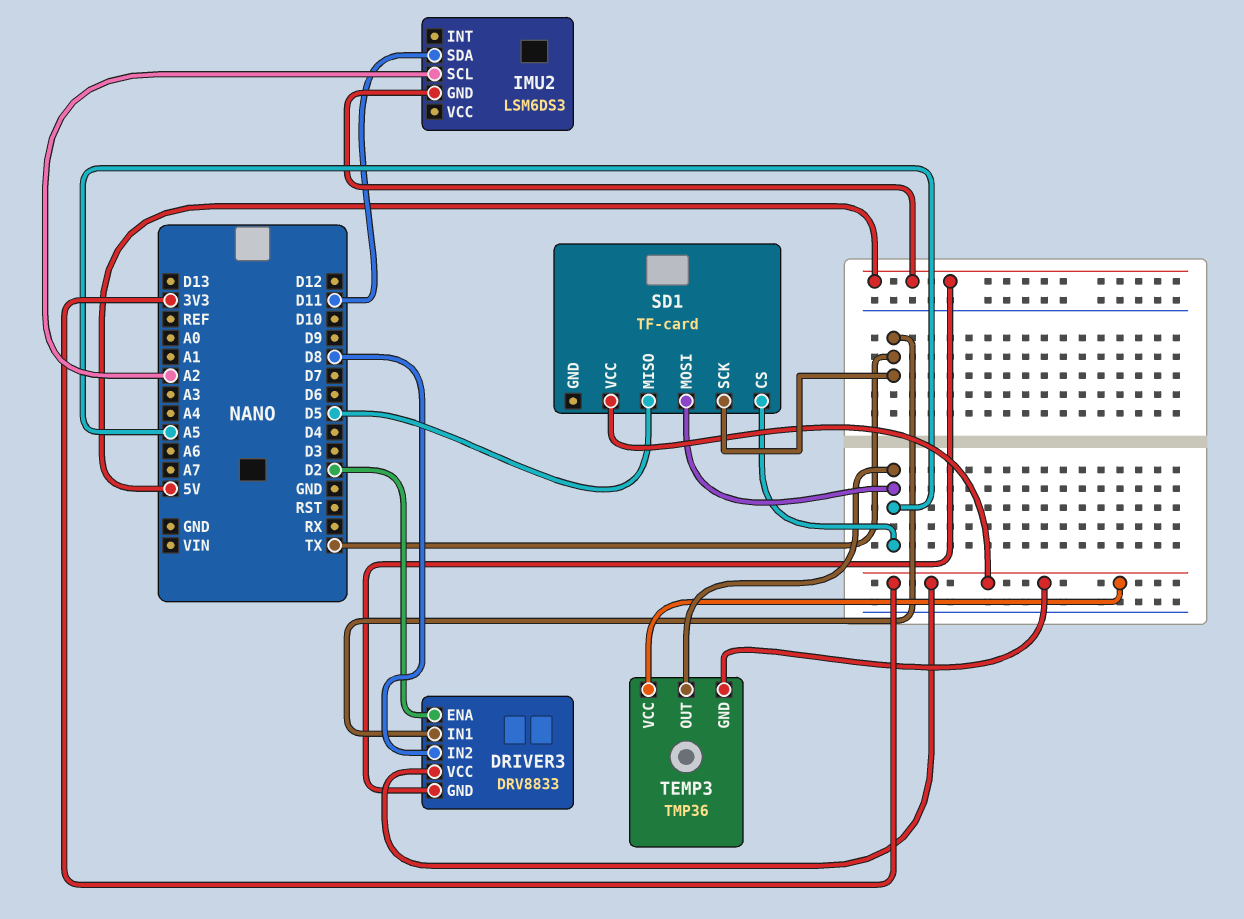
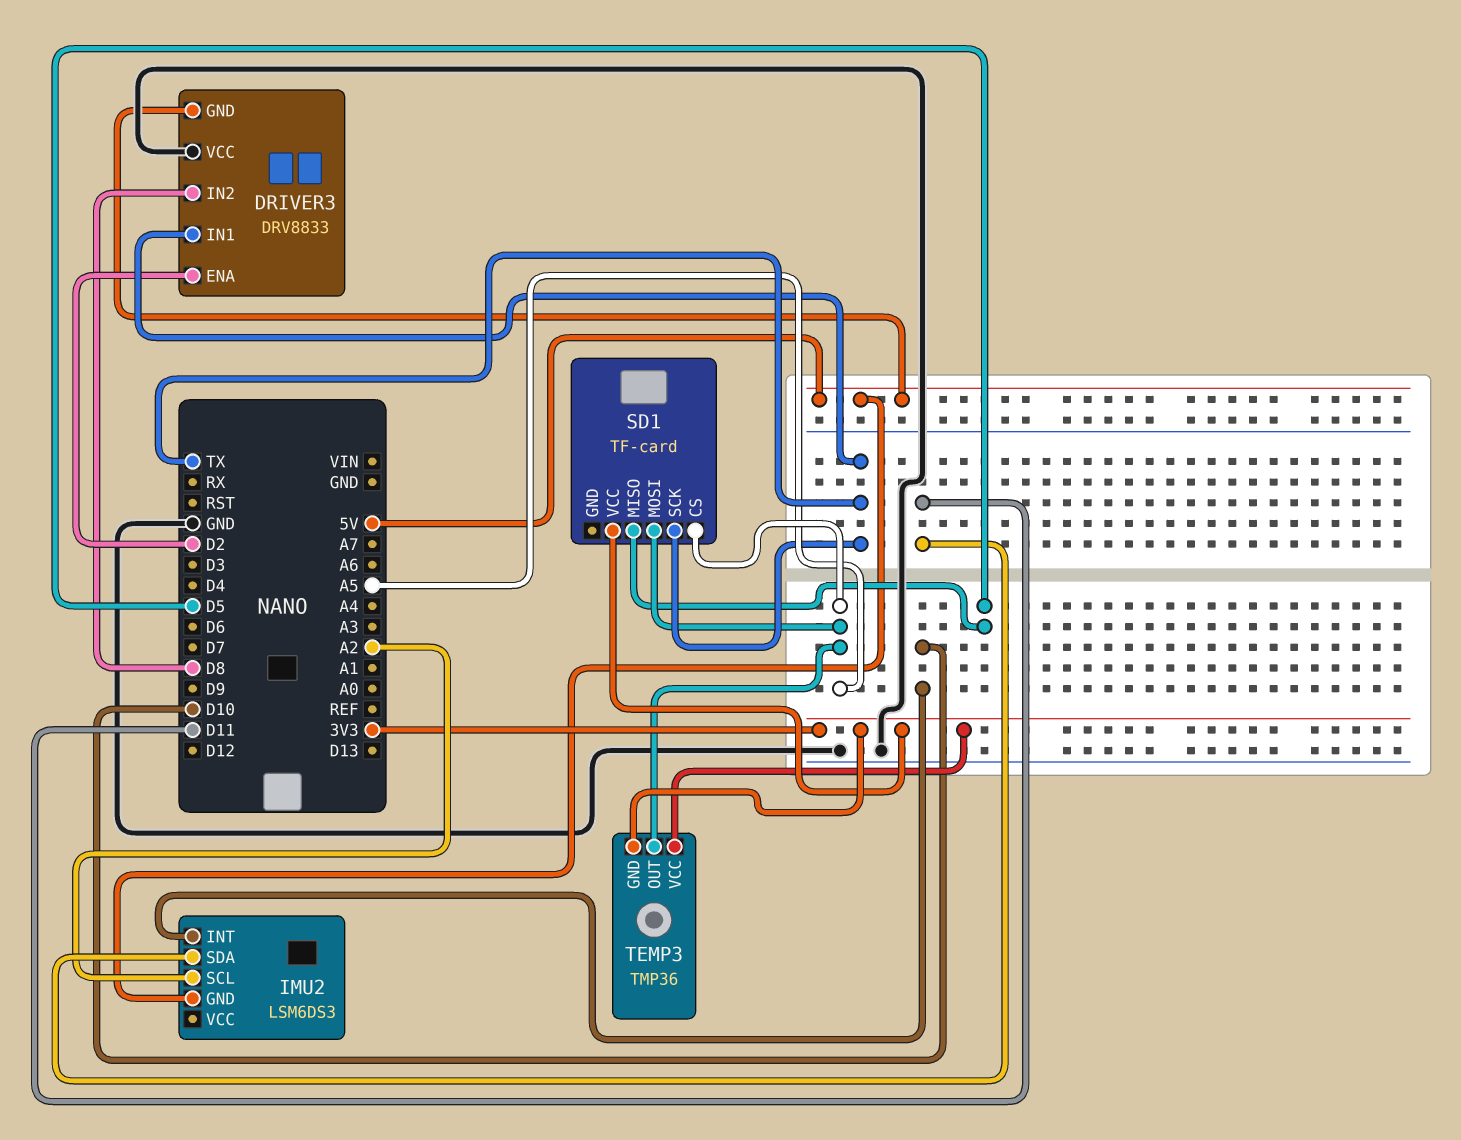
DRIVER3 pin VCC: 3V3 -> GND
IMU2 pin INT: none -> D10

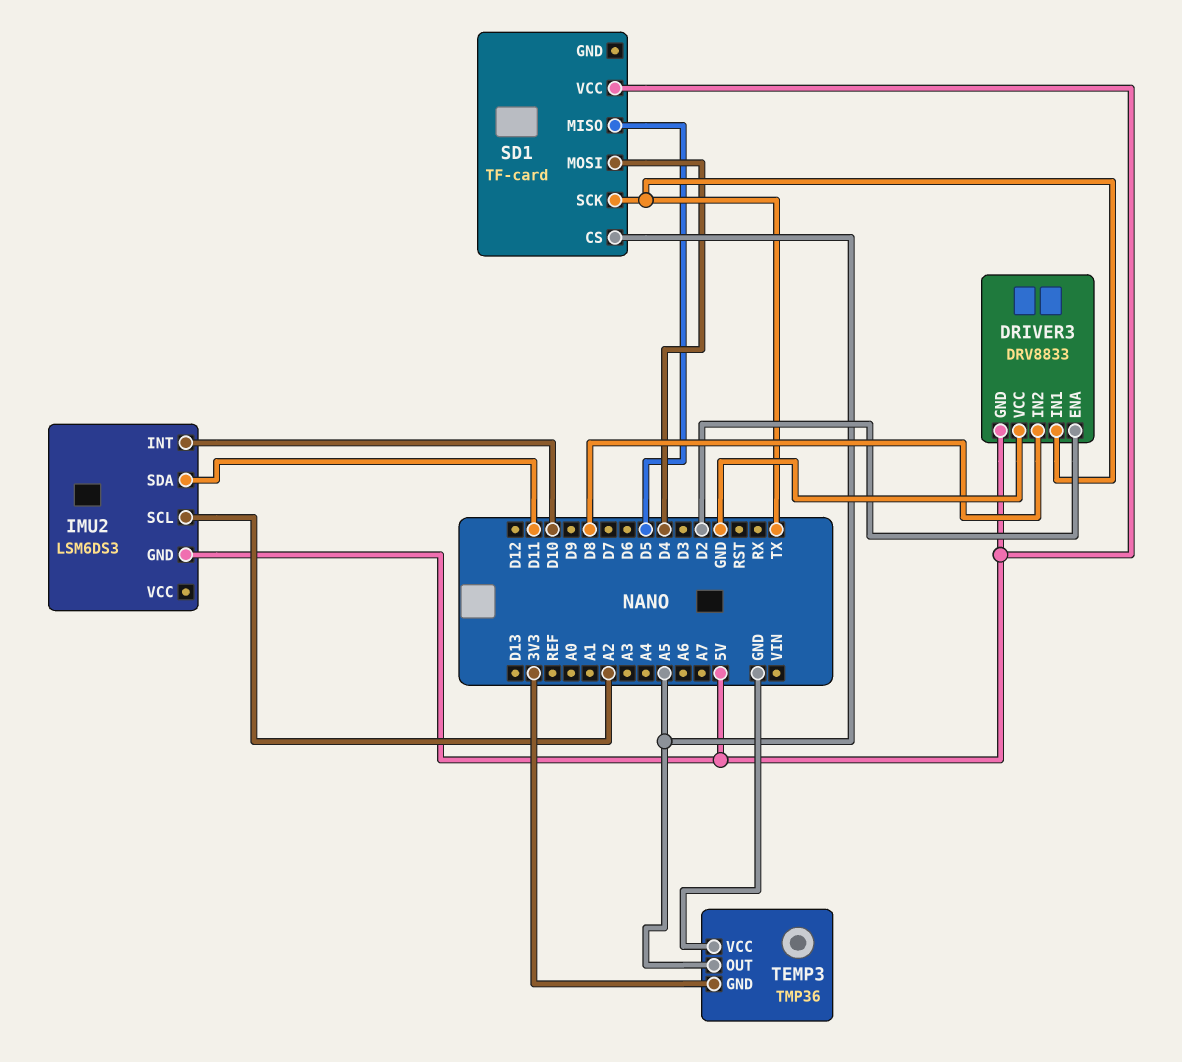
SD1 pin MOSI: A5 -> D4
SD1 pin VCC: 3V3 -> 5V
TEMP3 pin VCC: 3V3 -> GND

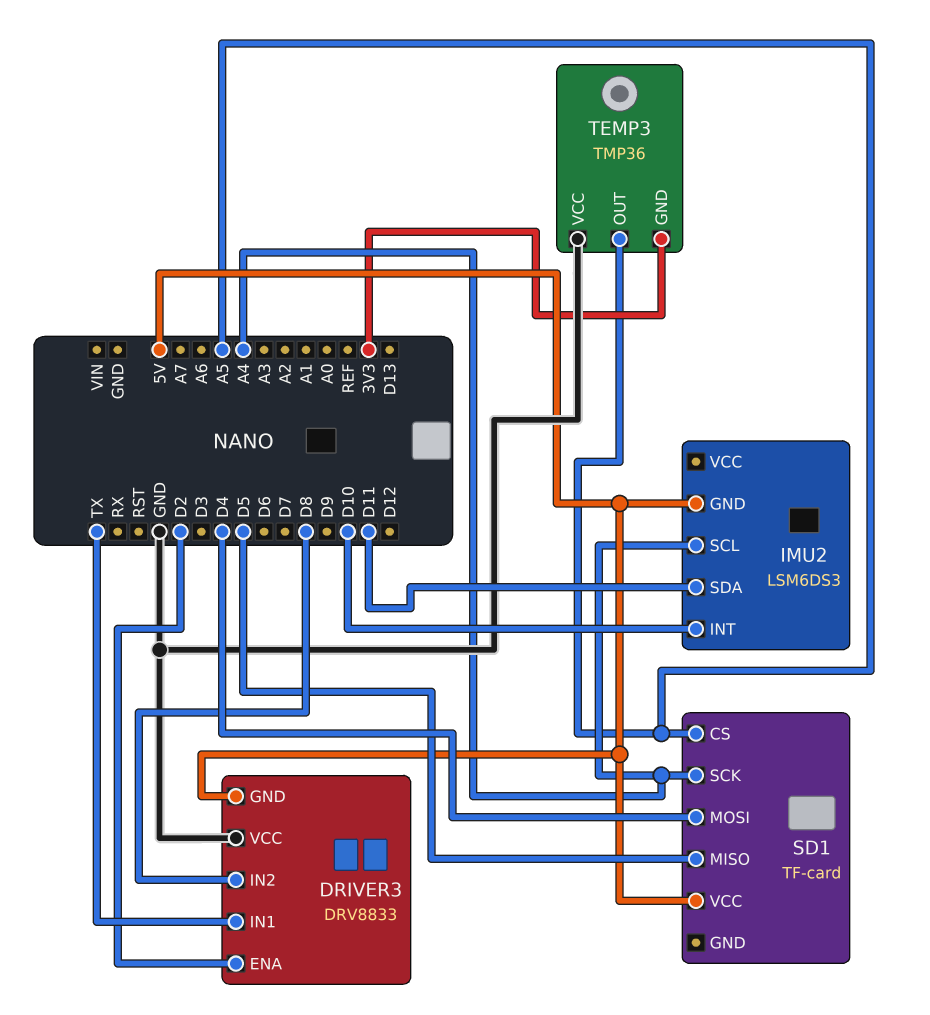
IMU2 pin SCL: A2 -> A4
SD1 pin SCK: TX -> A4

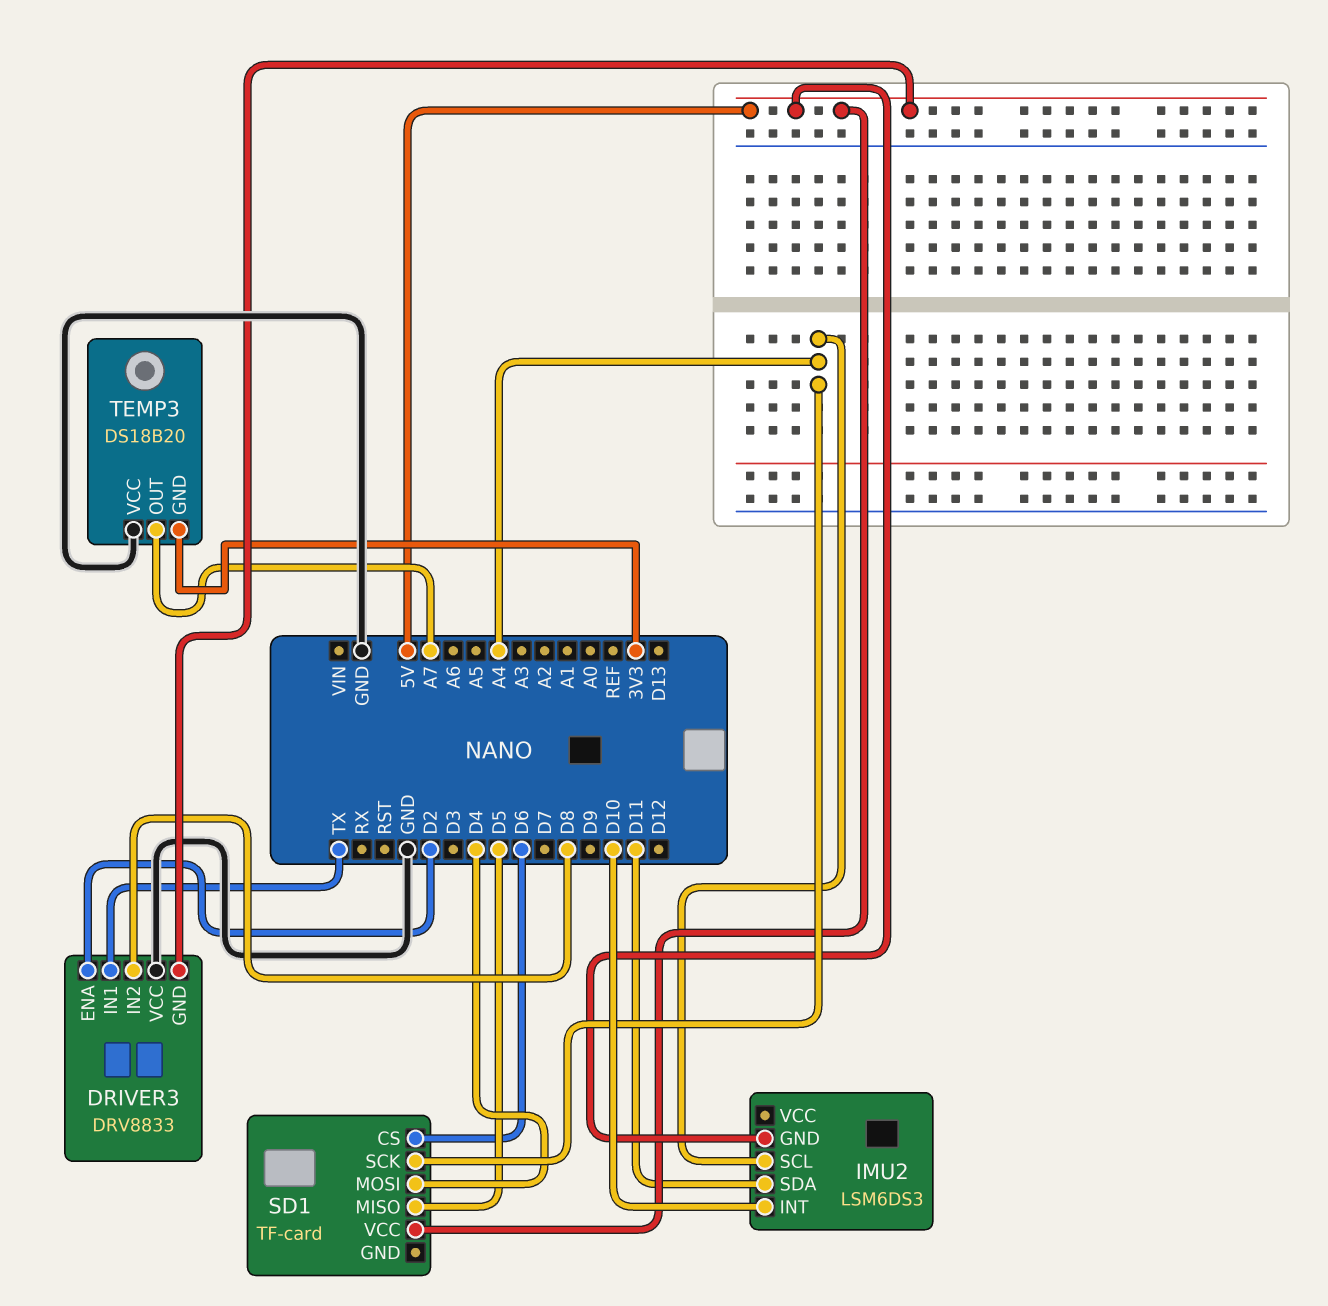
SD1 pin CS: A5 -> D6
TEMP3: TMP36 -> DS18B20
TEMP3 pin OUT: A5 -> A7

